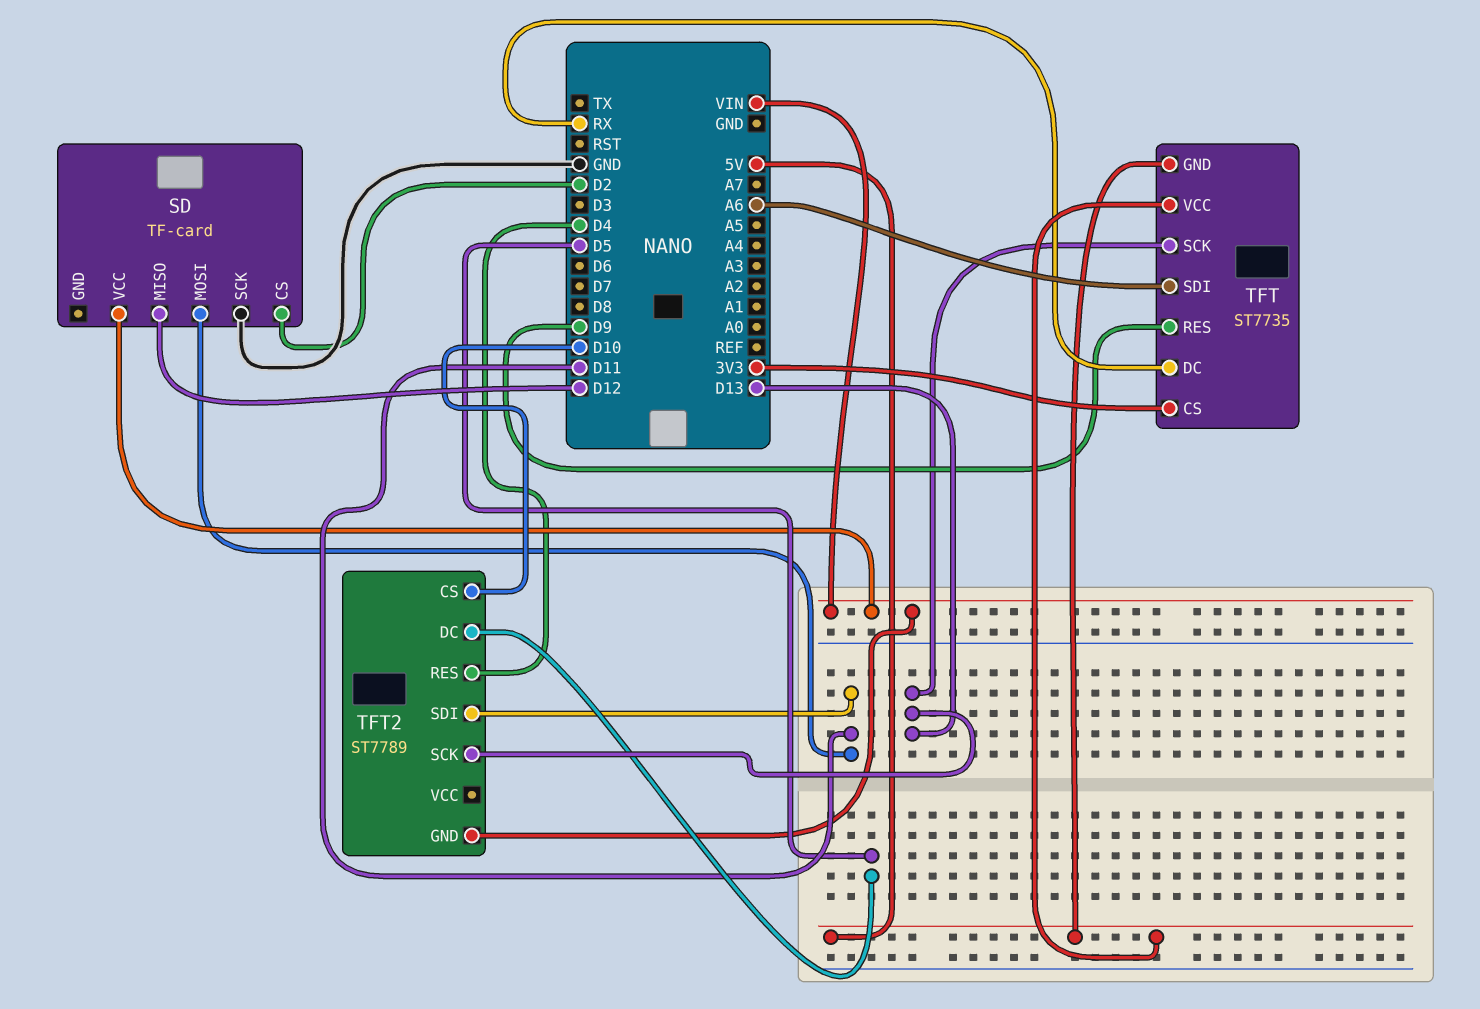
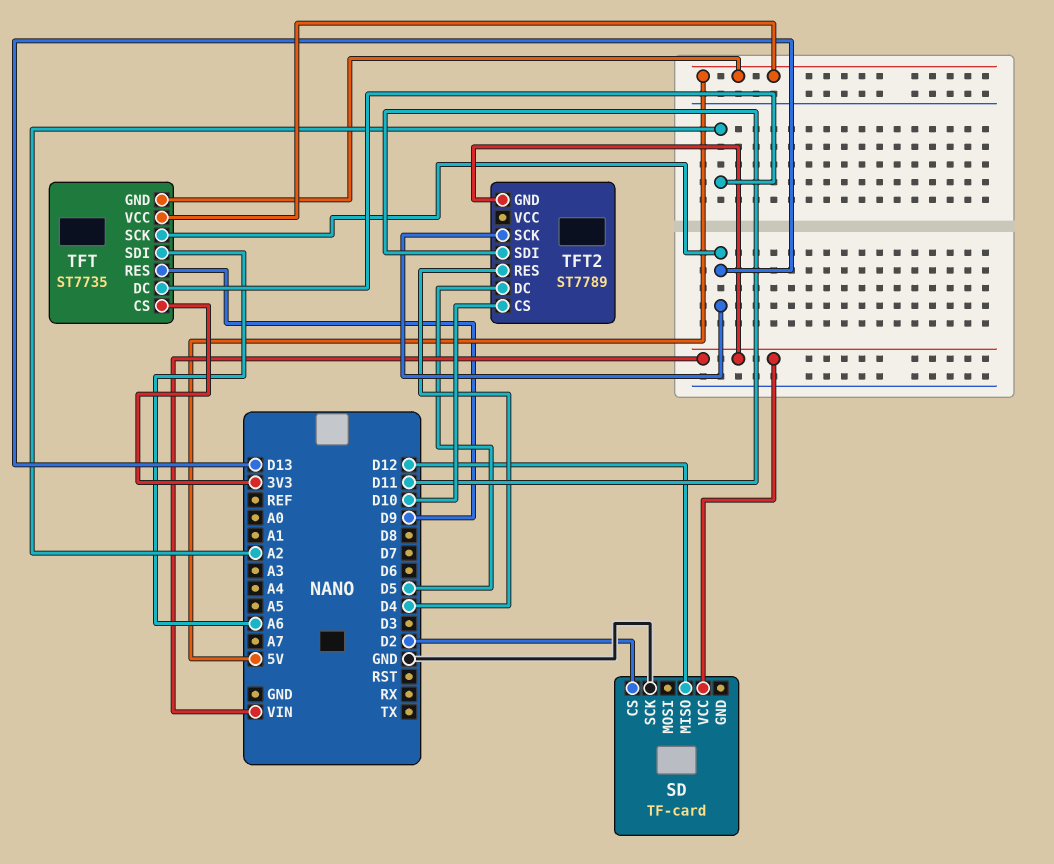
SD pin MOSI: D11 -> none
TFT pin DC: RX -> A2

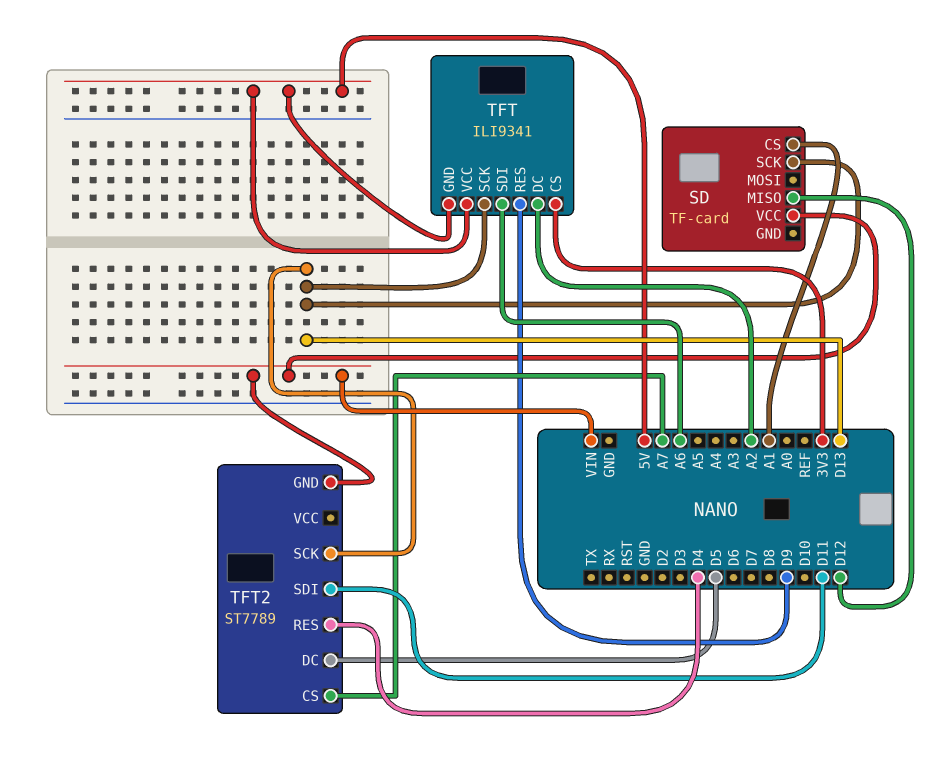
SD pin CS: D2 -> A1
SD pin SCK: GND -> D13
TFT: ST7735 -> ILI9341
TFT2 pin CS: D10 -> A7

